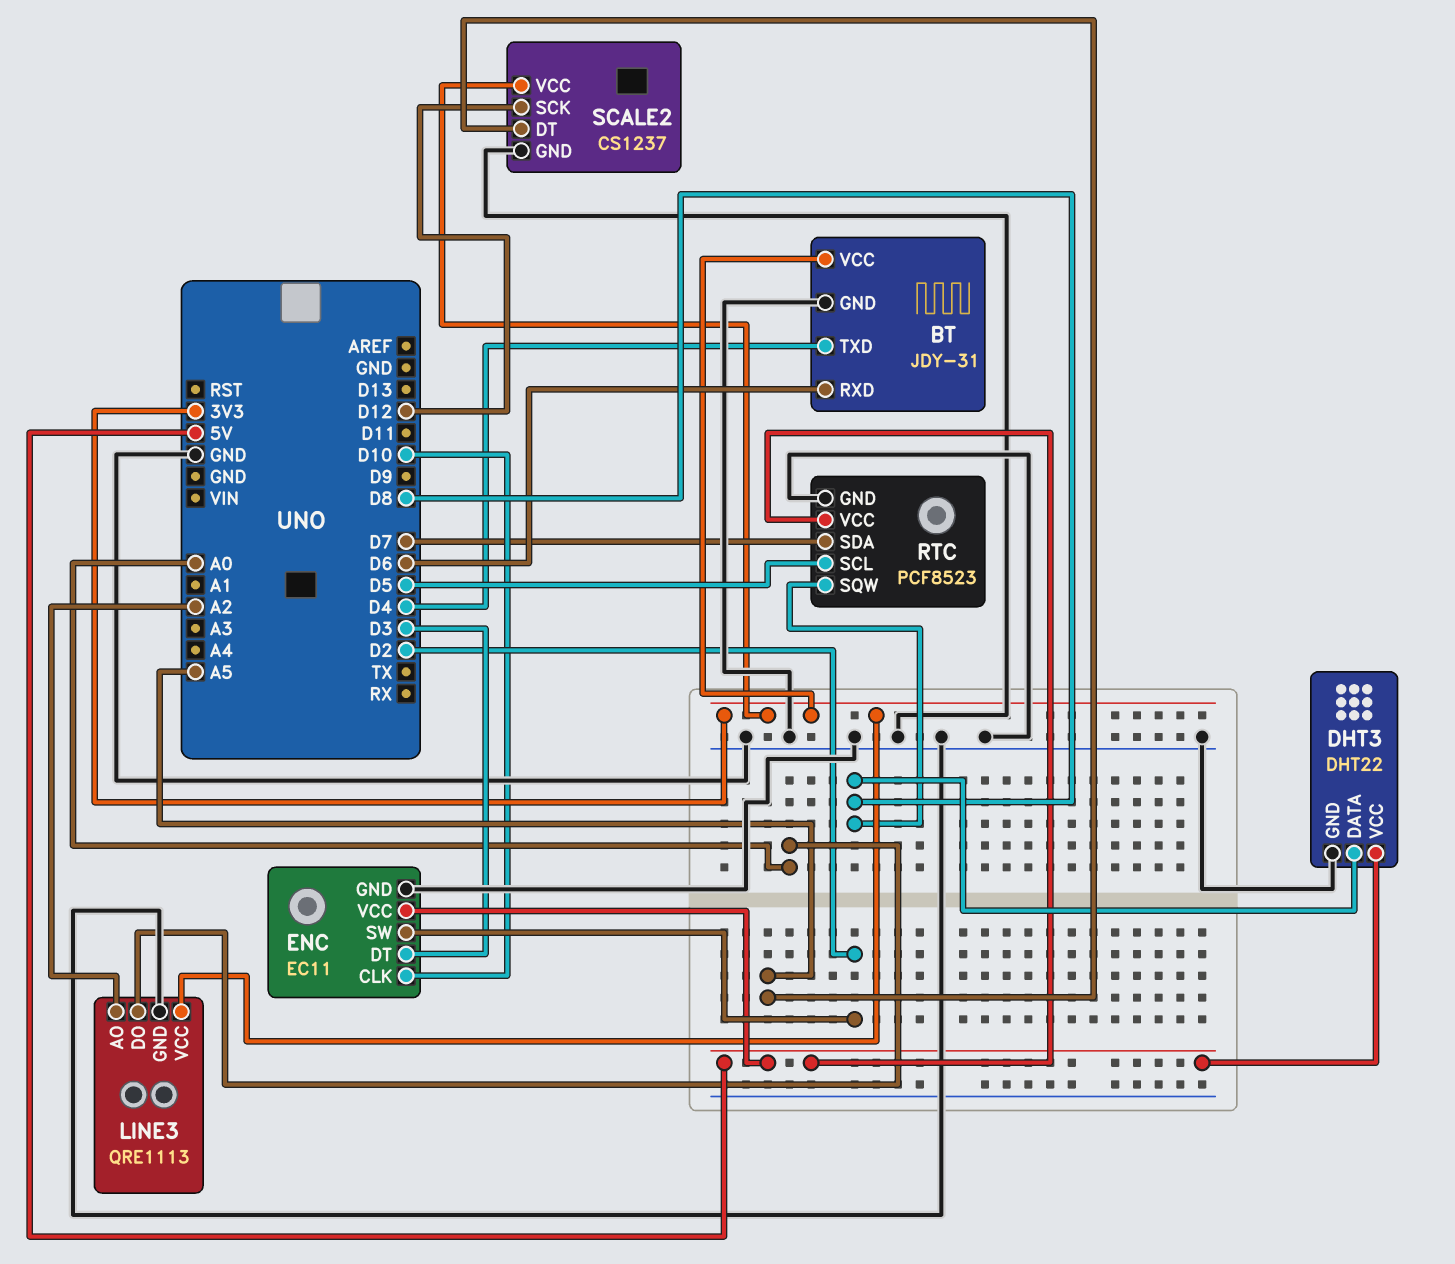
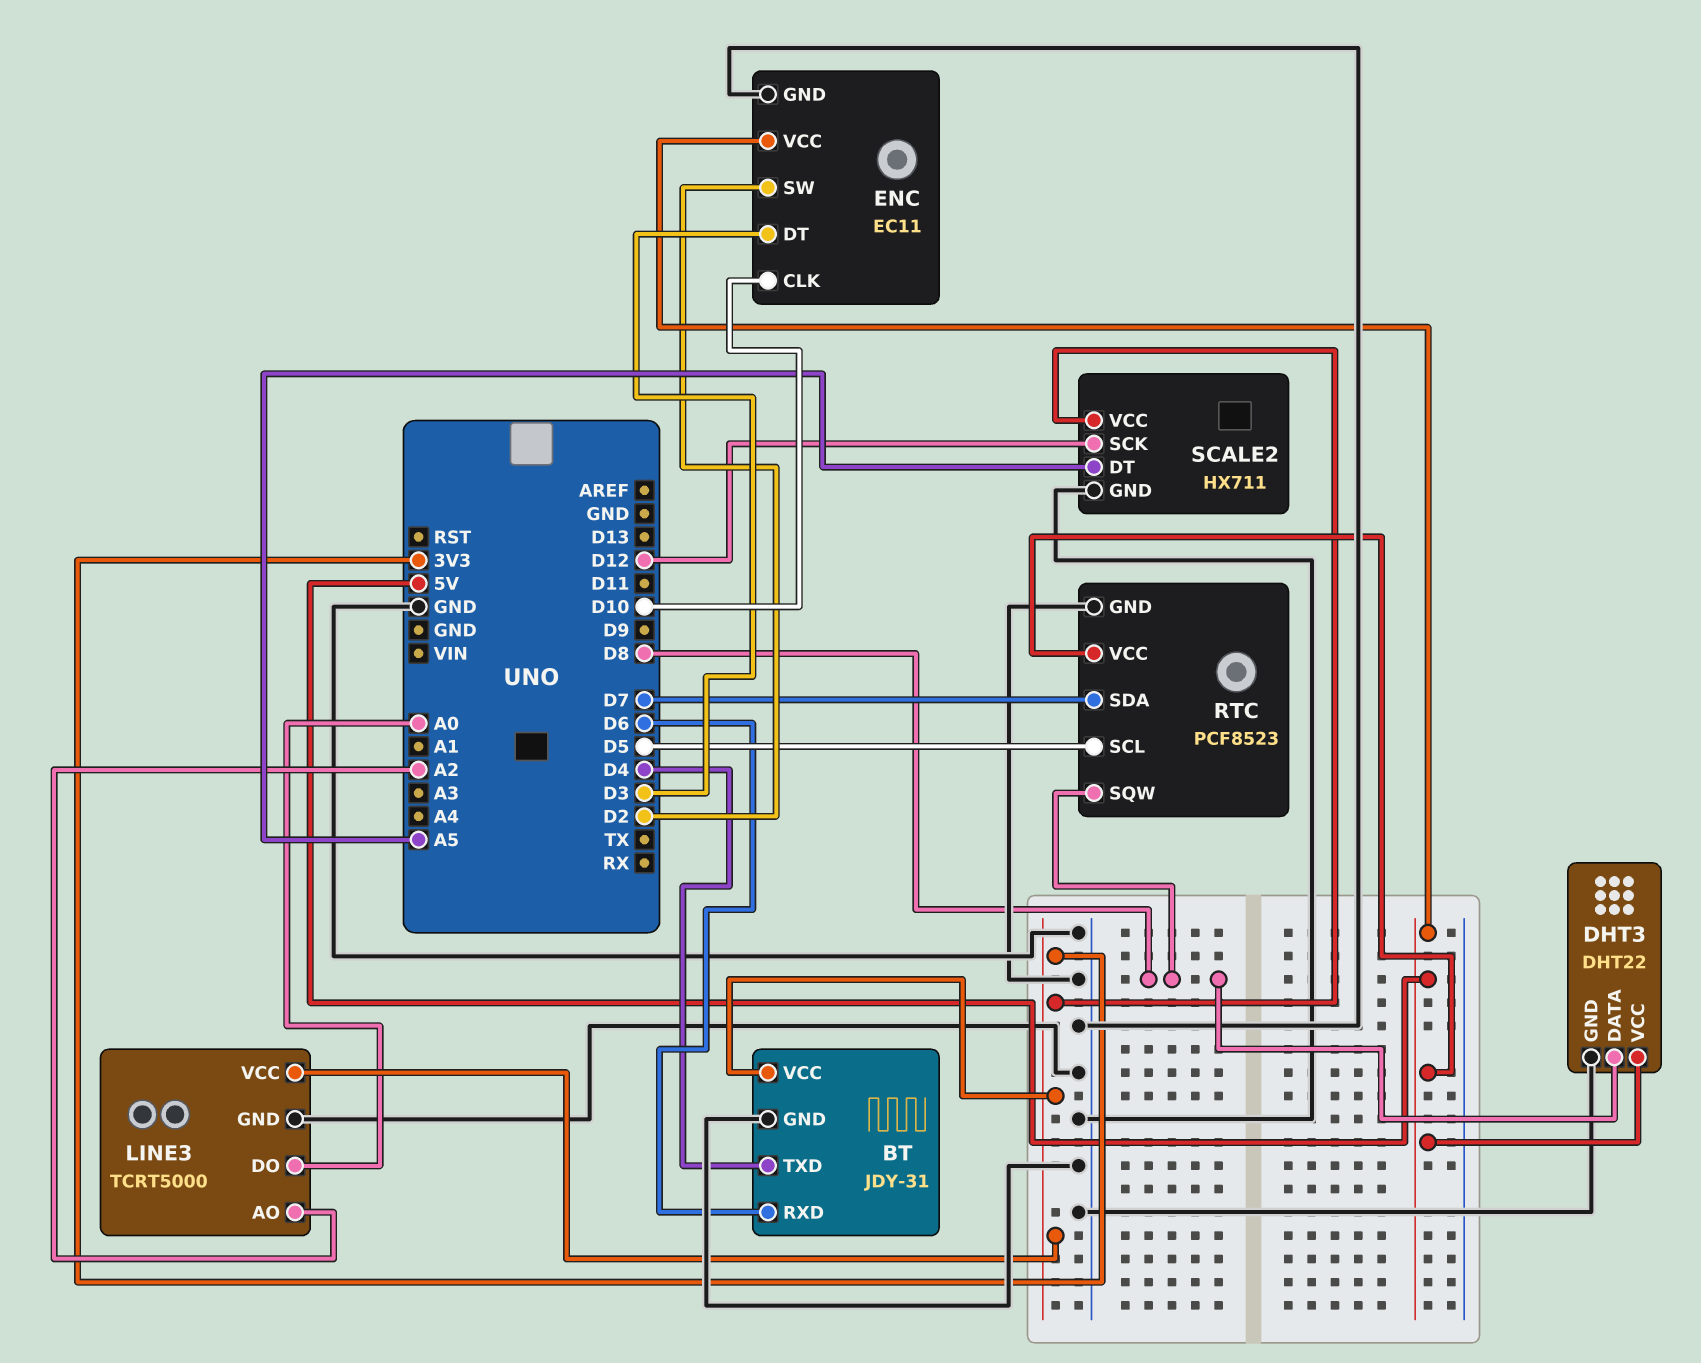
LINE3: QRE1113 -> TCRT5000
SCALE2: CS1237 -> HX711

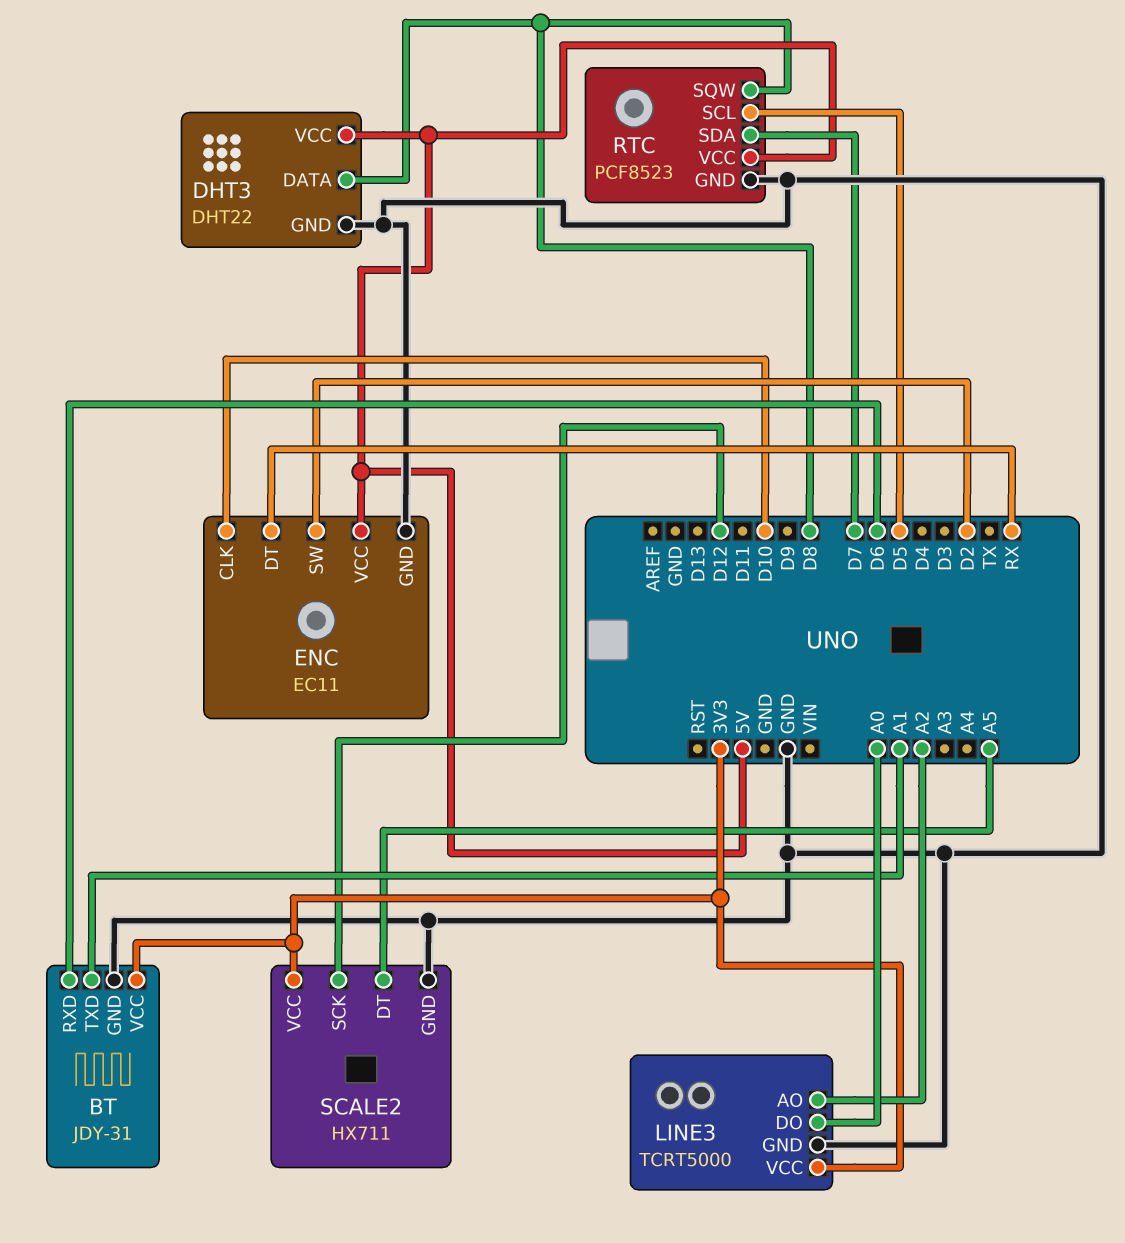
BT pin TXD: D4 -> A1
ENC pin DT: D3 -> RX

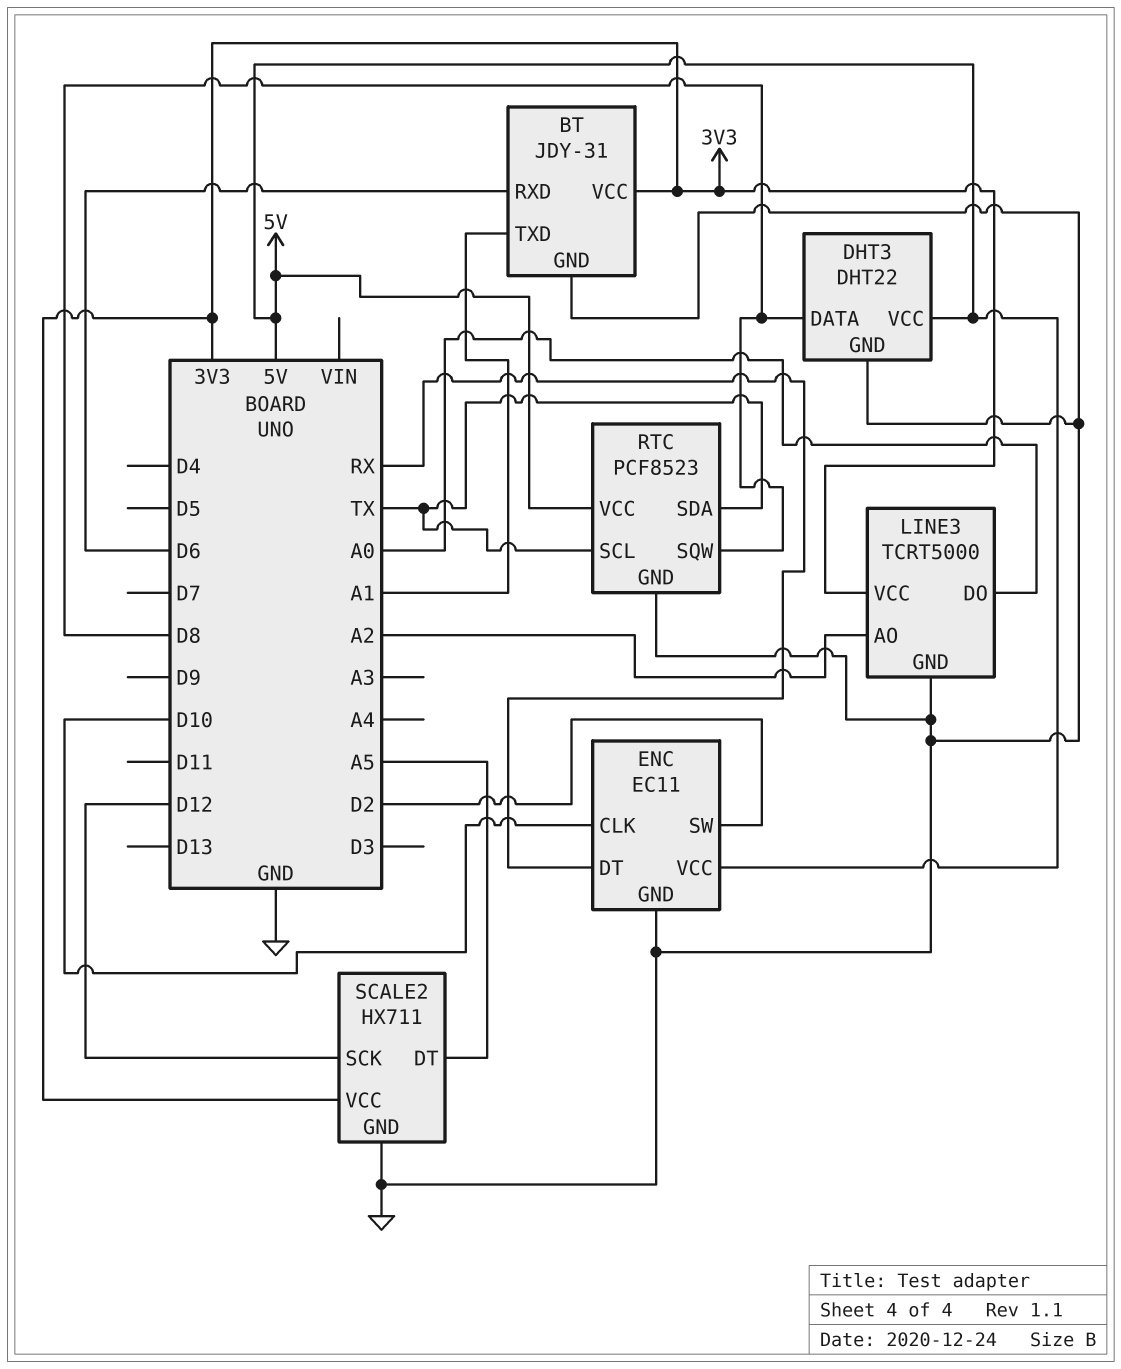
RTC pin SCL: D5 -> TX
RTC pin SDA: D7 -> TX

